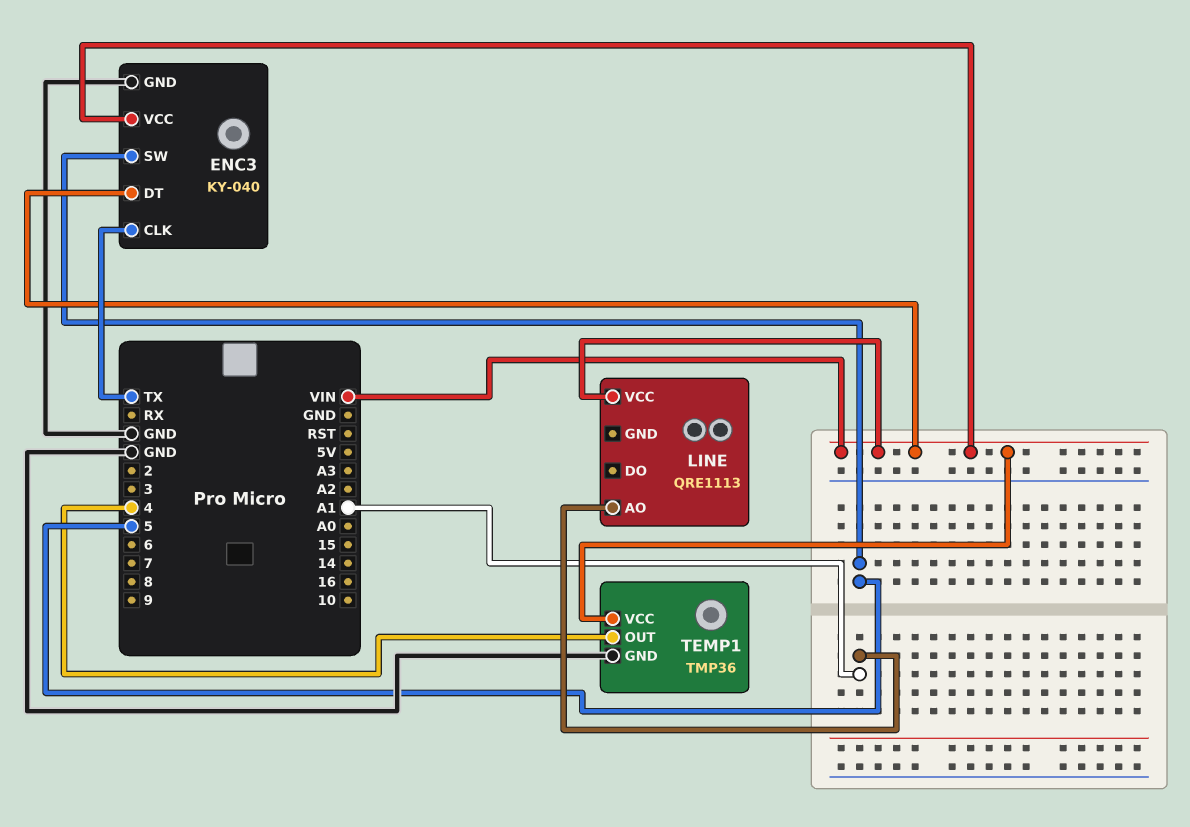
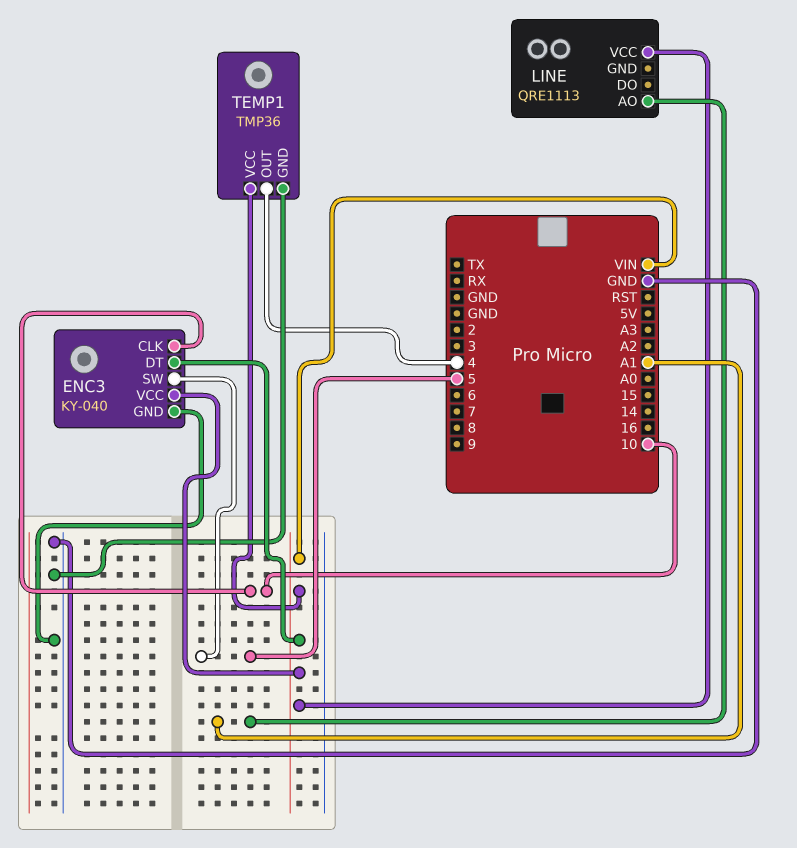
ENC3 pin CLK: TX -> 10

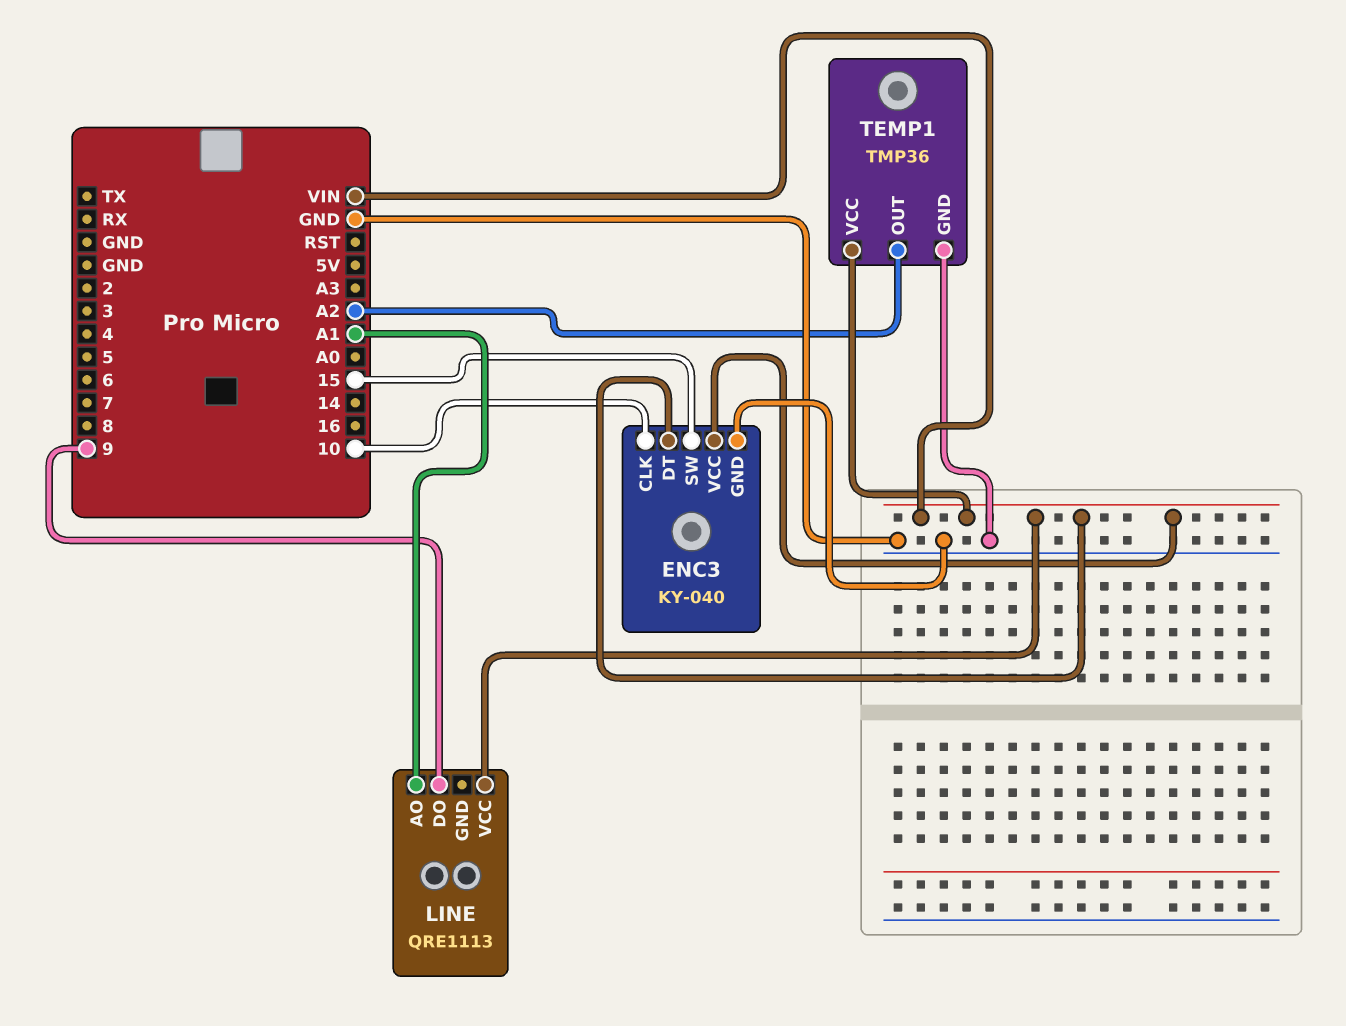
ENC3 pin SW: 5 -> 15
LINE pin DO: none -> 9
TEMP1 pin OUT: 4 -> A2

